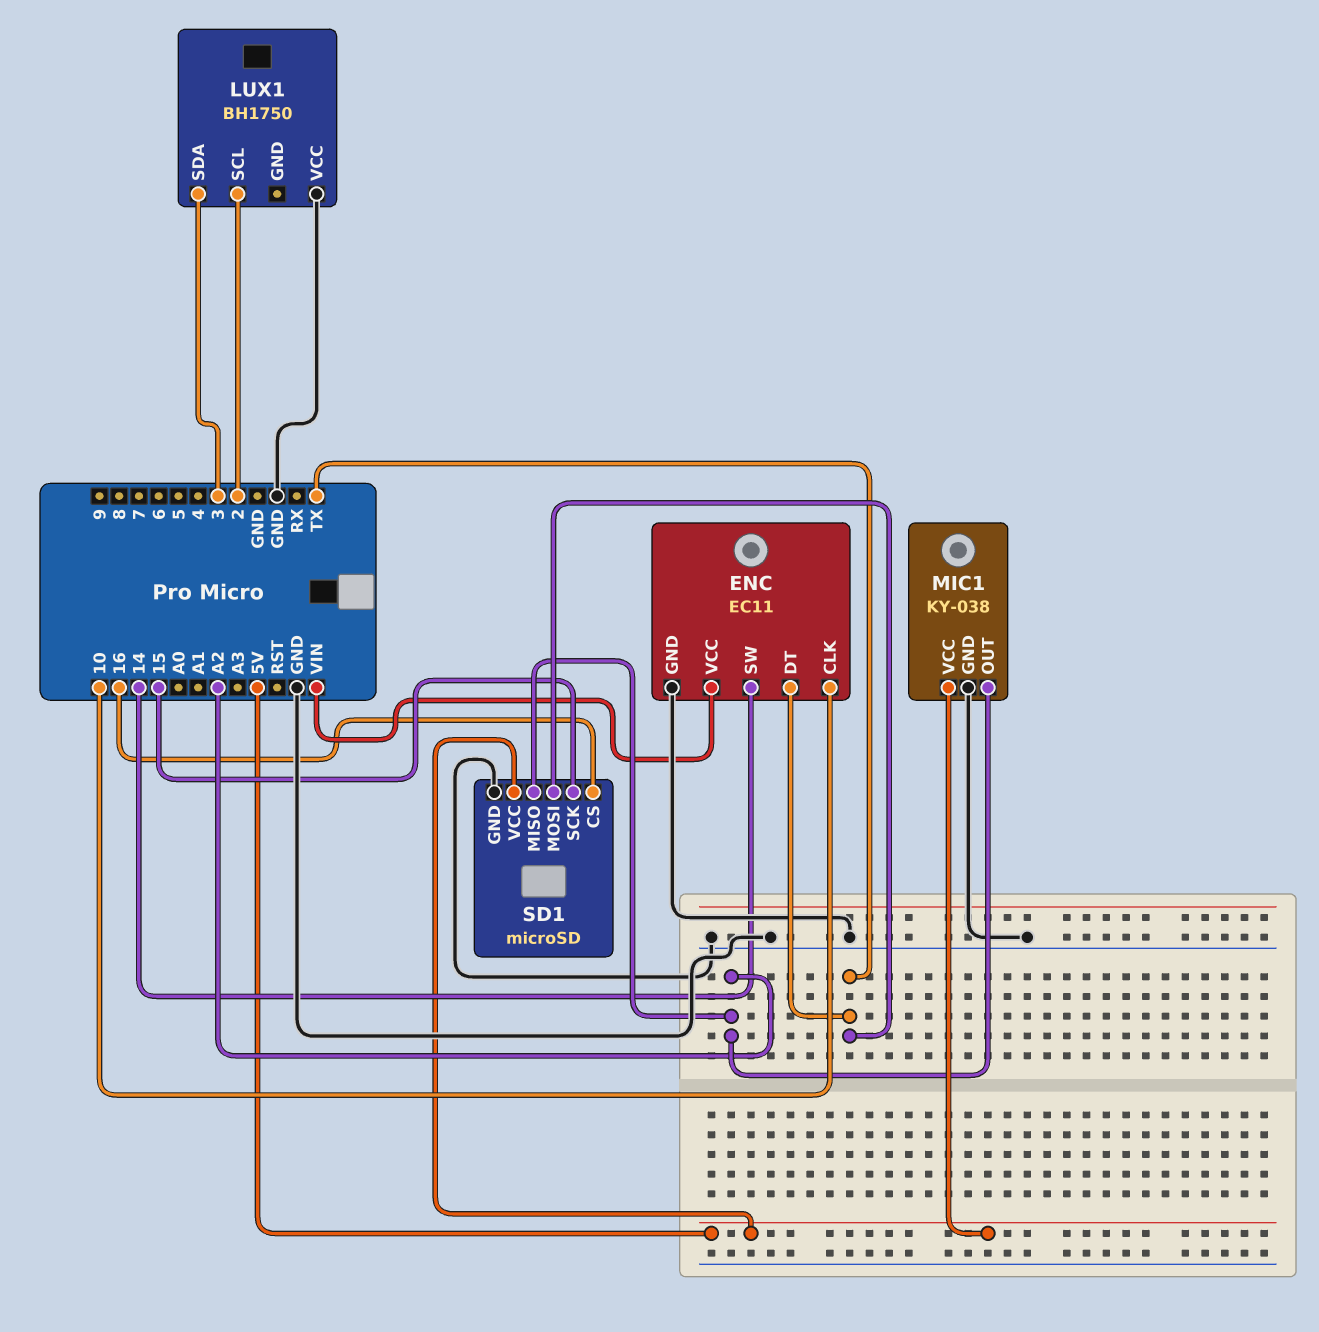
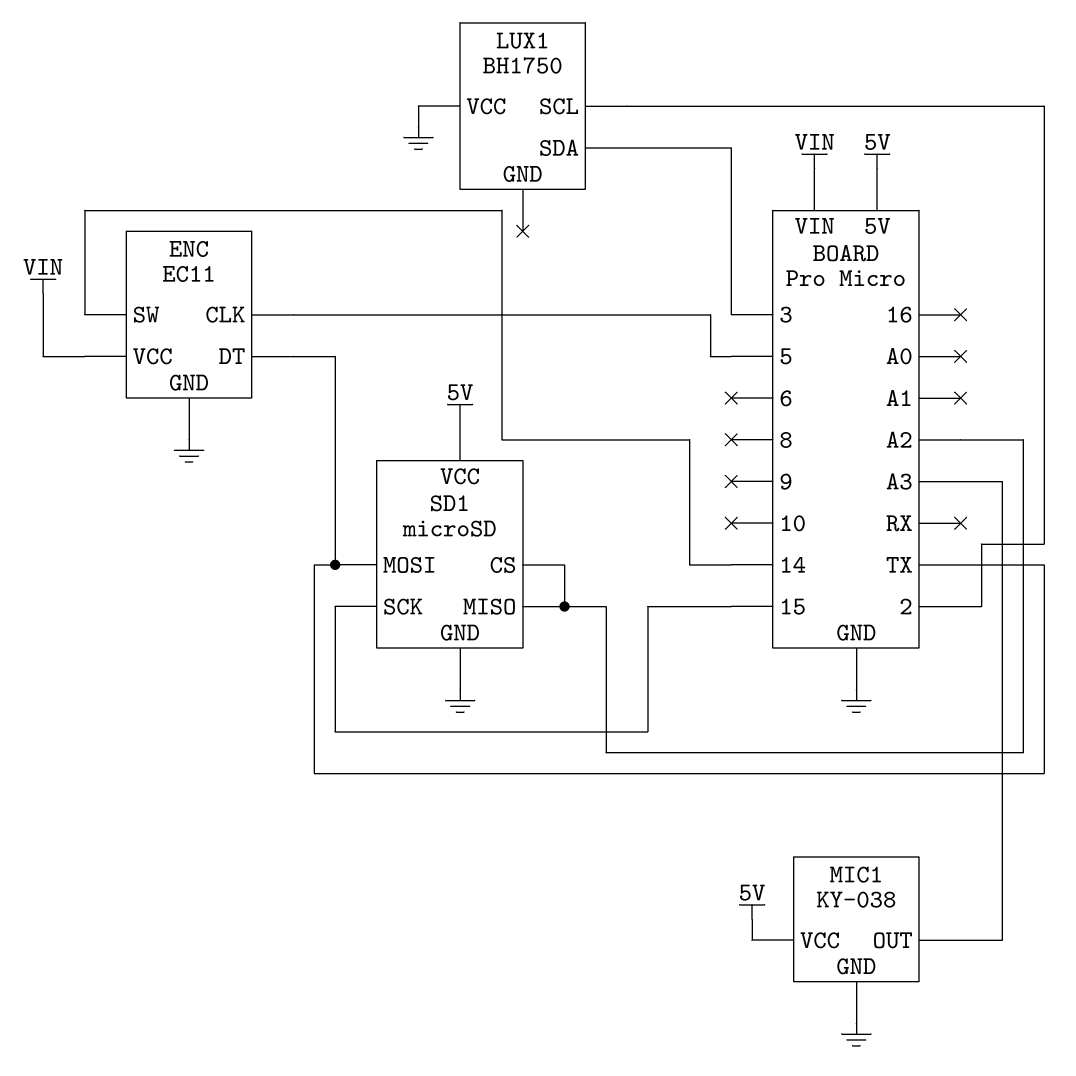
ENC pin CLK: 10 -> 5
MIC1 pin OUT: A2 -> A3
SD1 pin CS: 16 -> A2

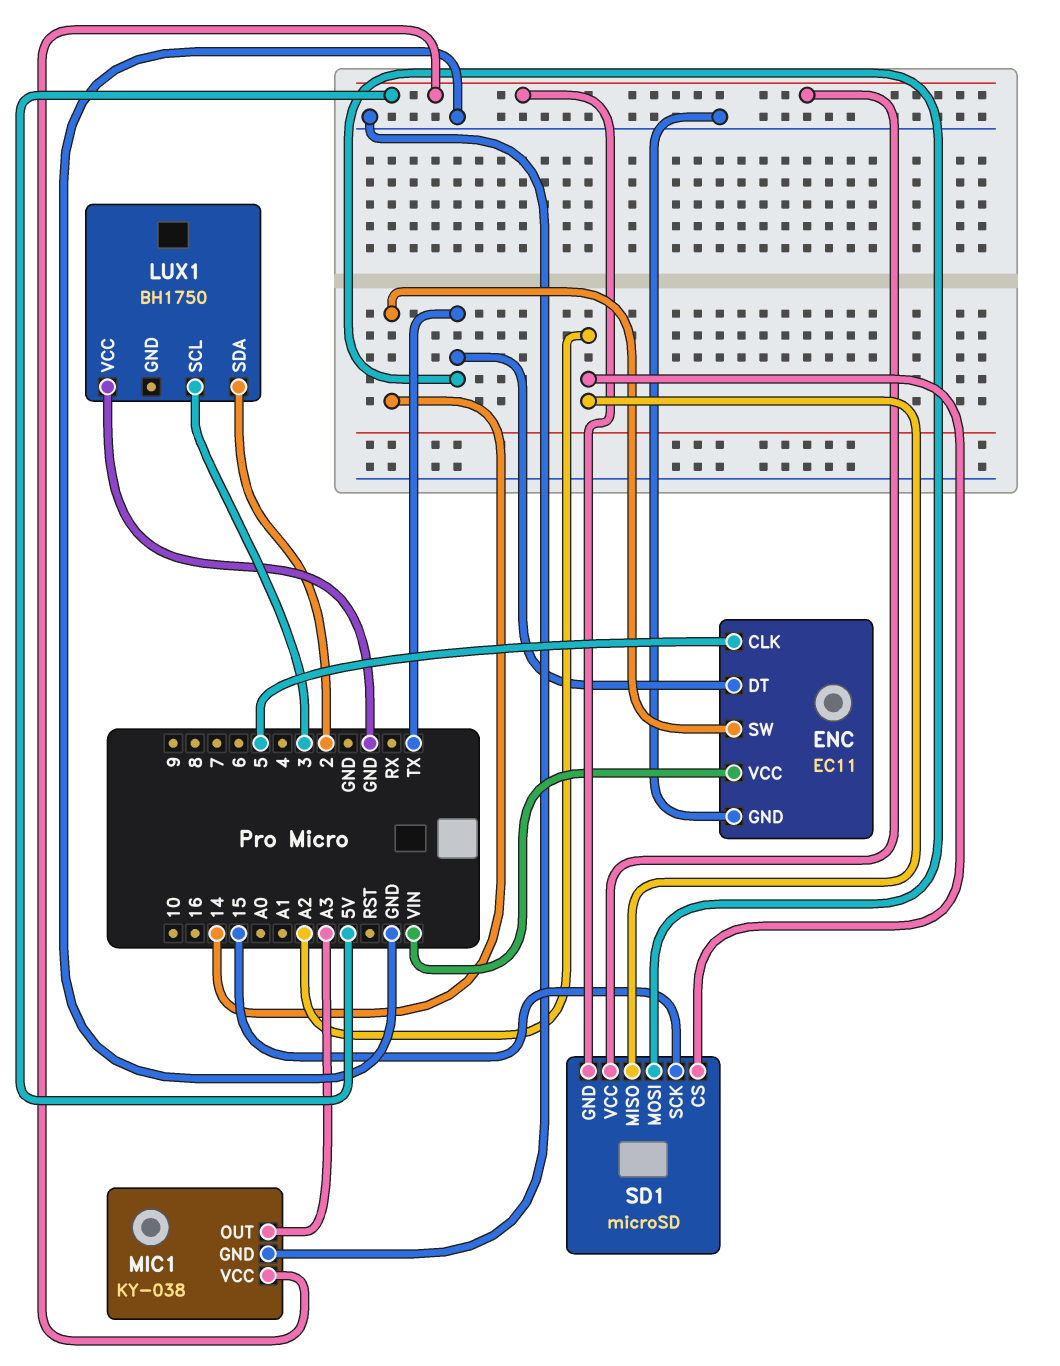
LUX1 pin SCL: 2 -> 3
LUX1 pin SDA: 3 -> 2
SD1 pin GND: GND -> 5V

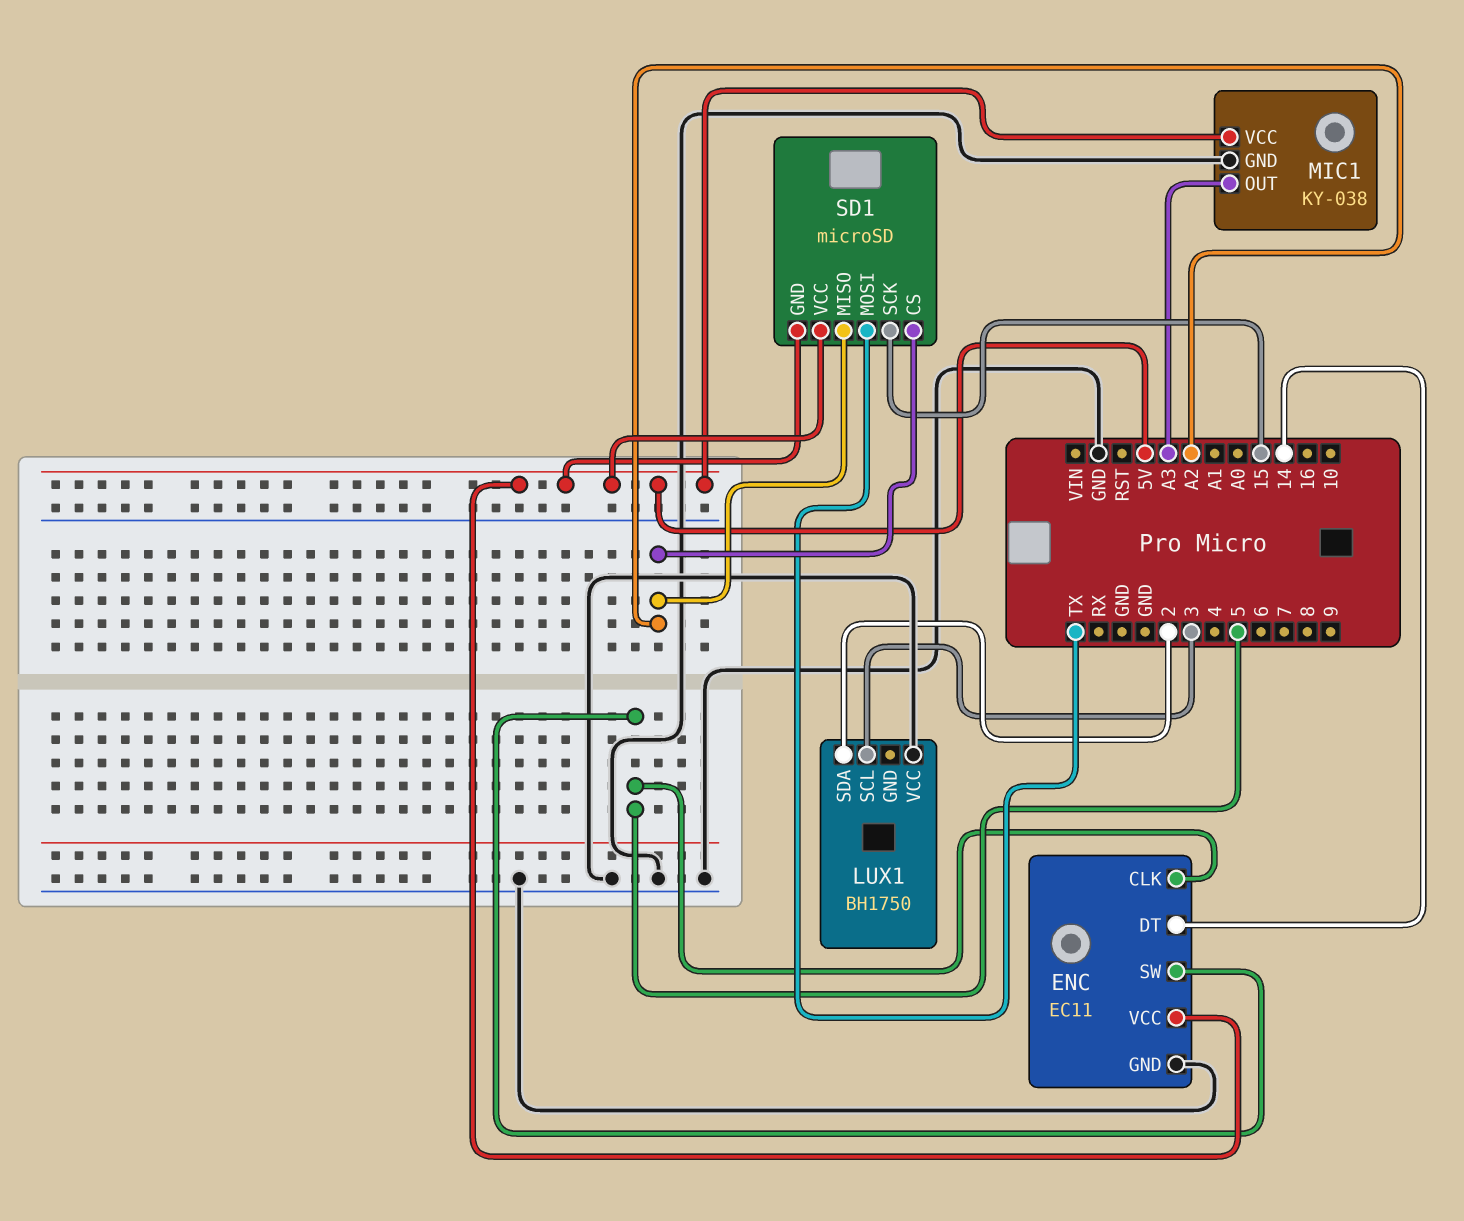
ENC pin DT: TX -> 14
ENC pin SW: 14 -> 5
ENC pin VCC: VIN -> 5V

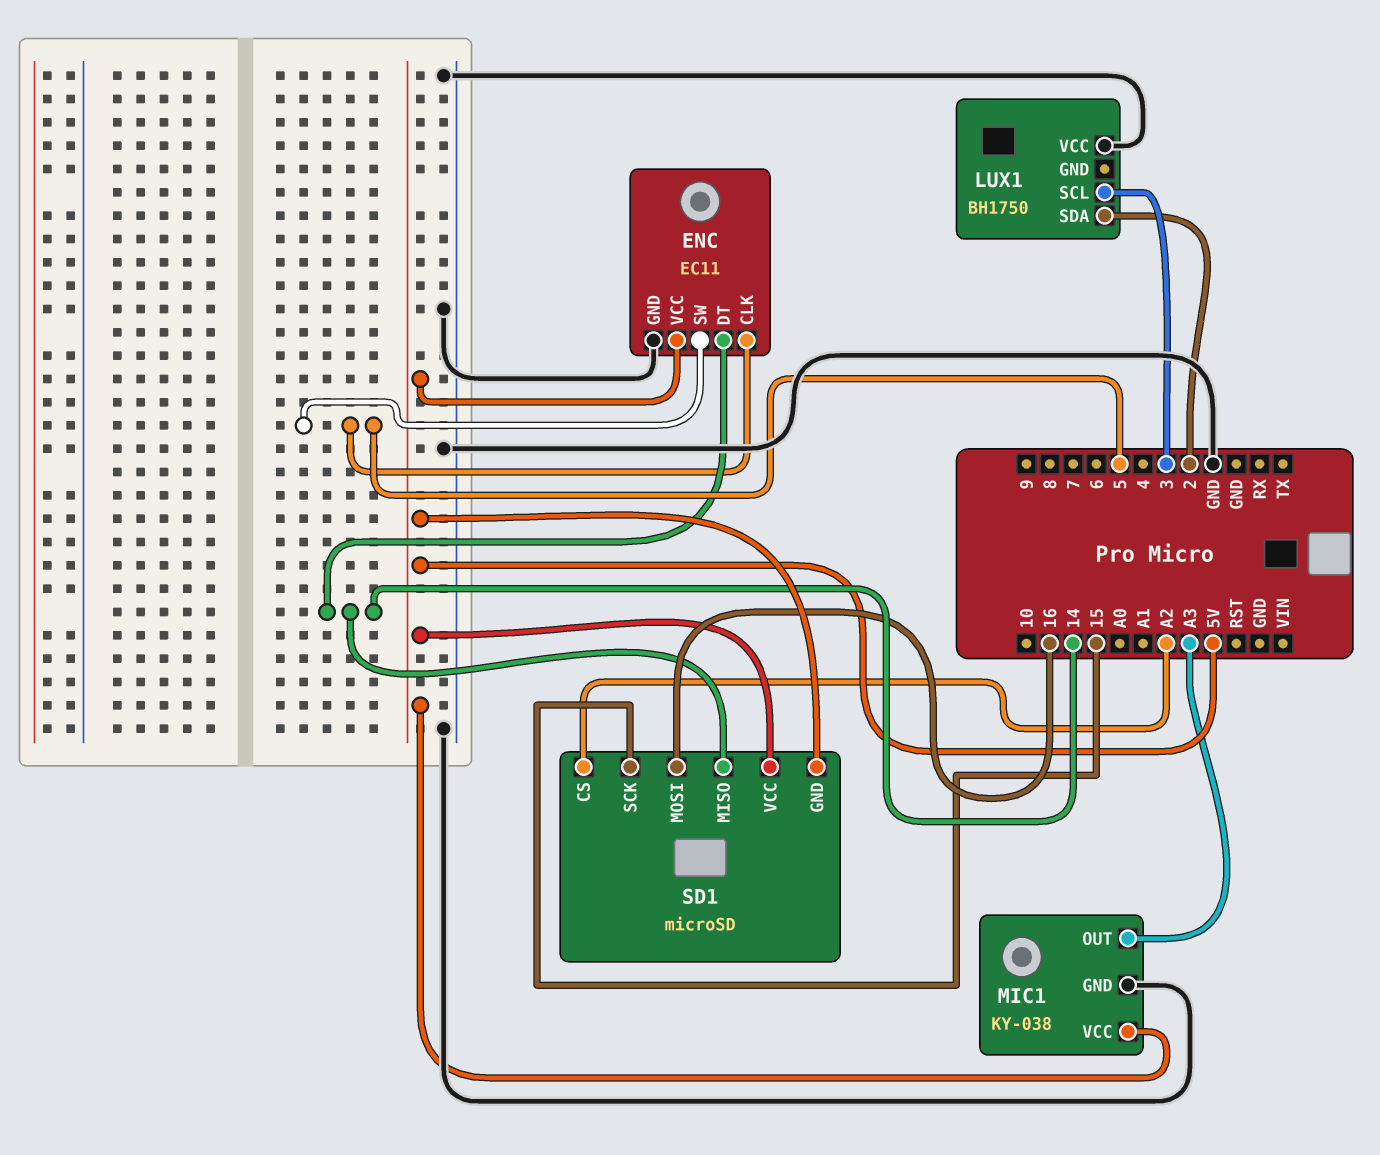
SD1 pin MISO: A2 -> 14
SD1 pin MOSI: TX -> 16

